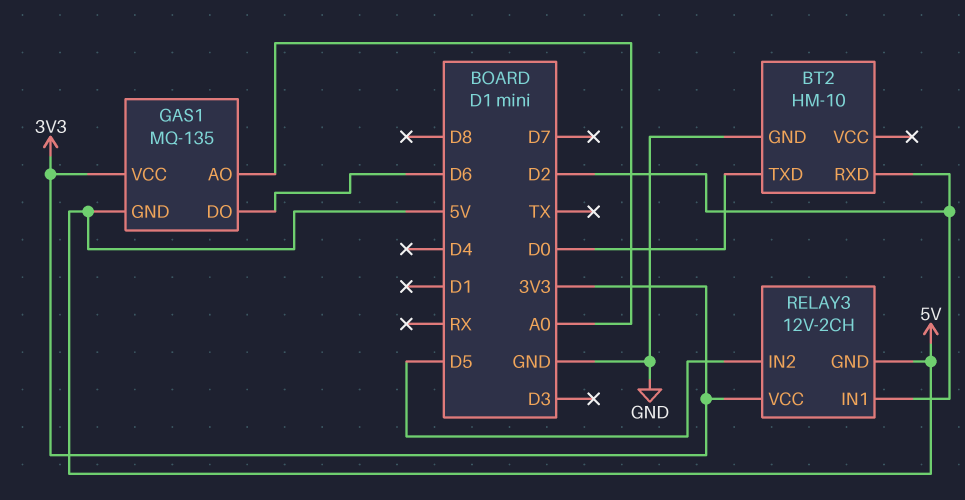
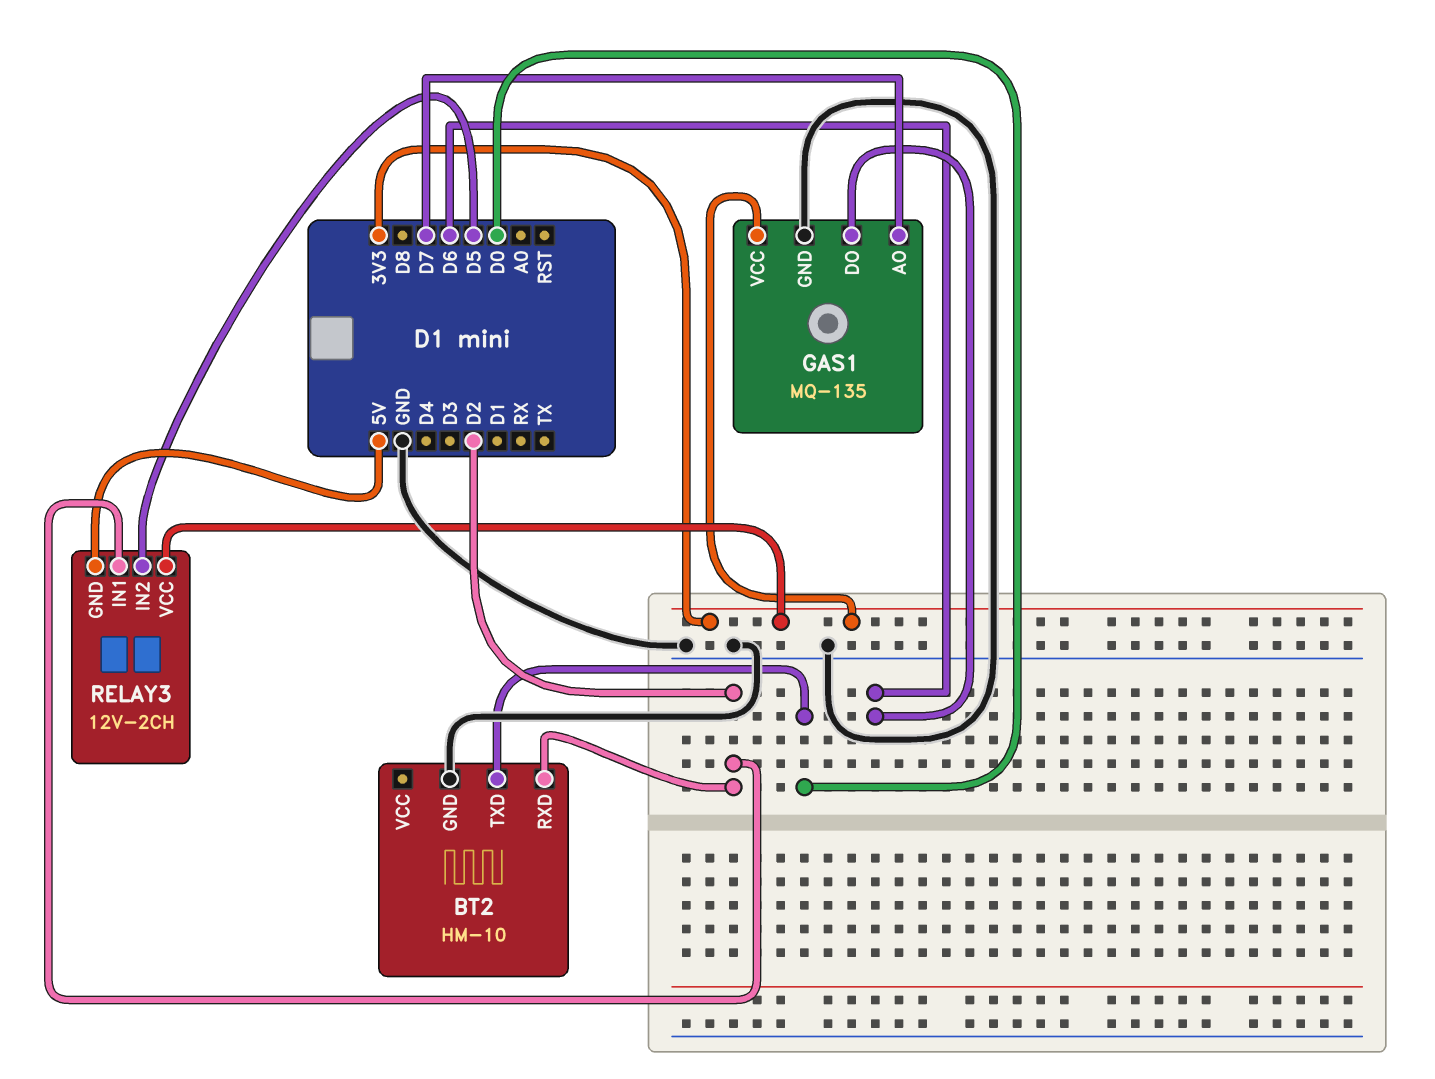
GAS1 pin AO: A0 -> D7
GAS1 pin GND: 5V -> GND

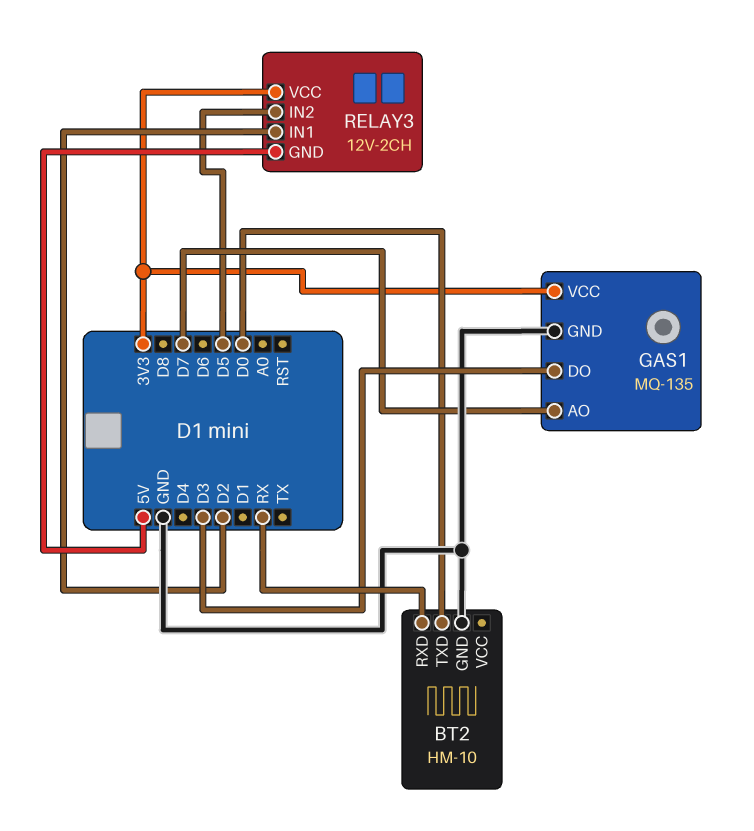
BT2 pin RXD: D2 -> RX
GAS1 pin DO: D6 -> D3

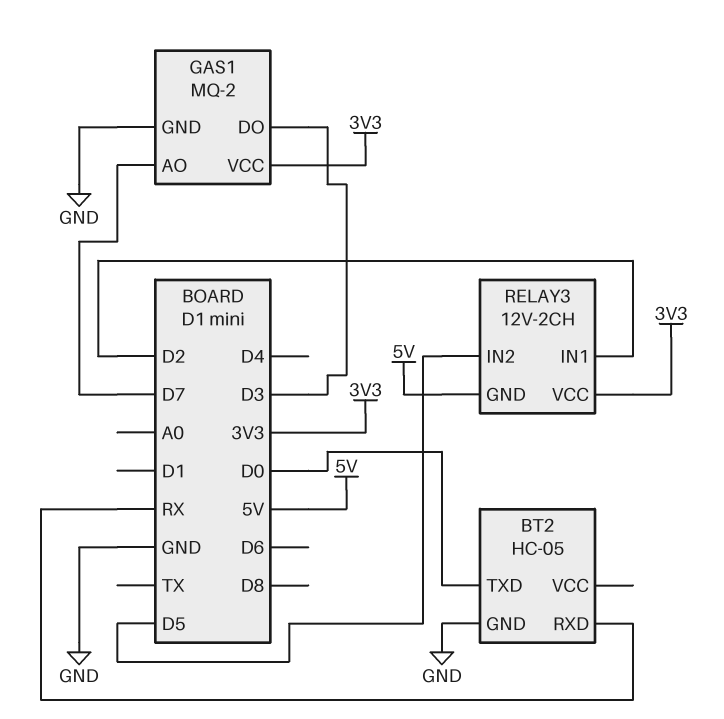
BT2: HM-10 -> HC-05
GAS1: MQ-135 -> MQ-2

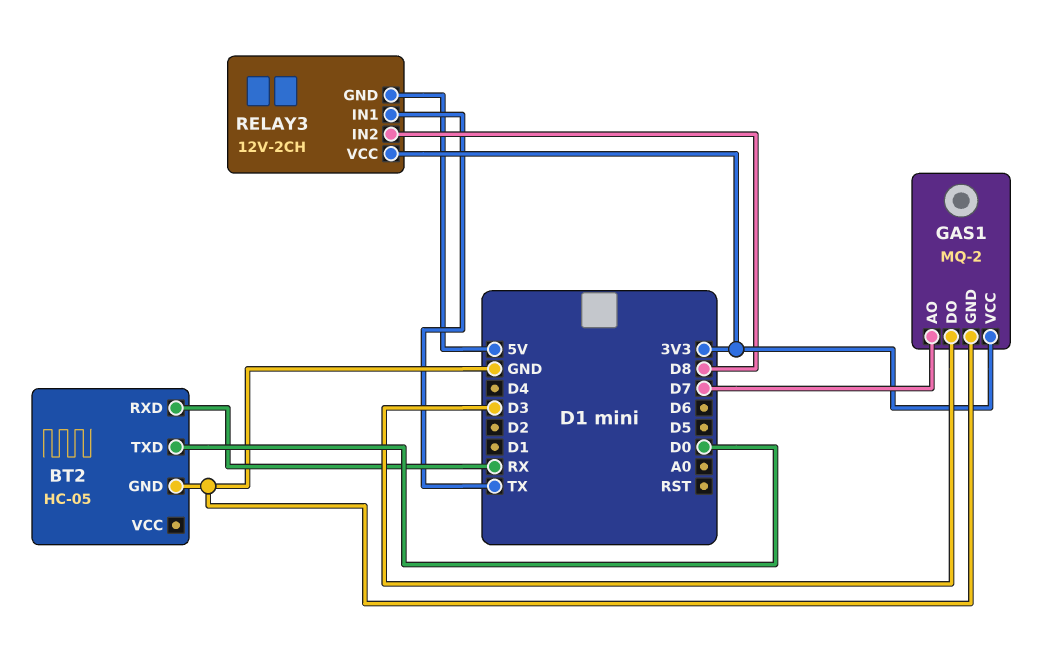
RELAY3 pin IN1: D2 -> TX
RELAY3 pin IN2: D5 -> D8

